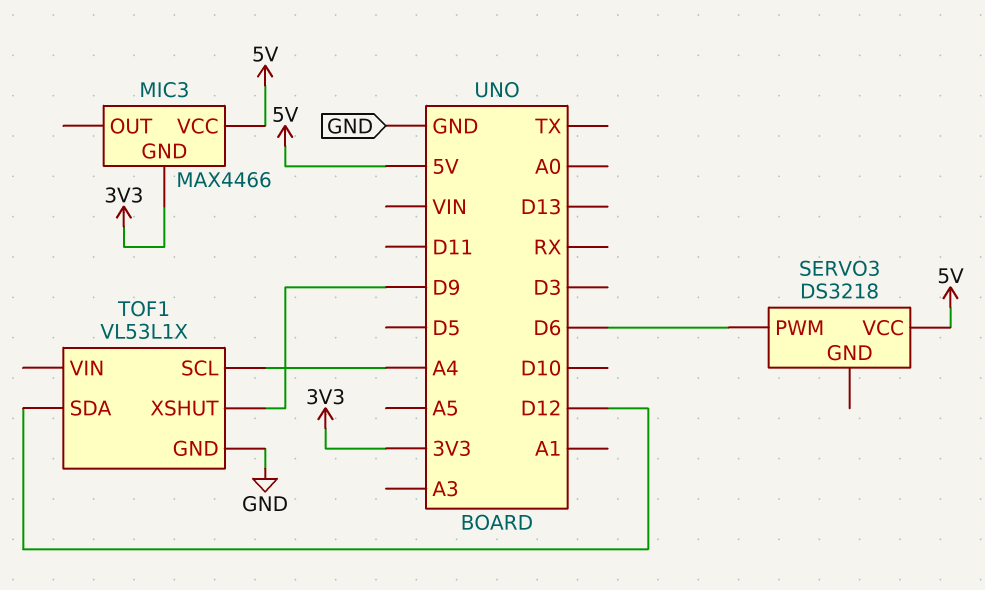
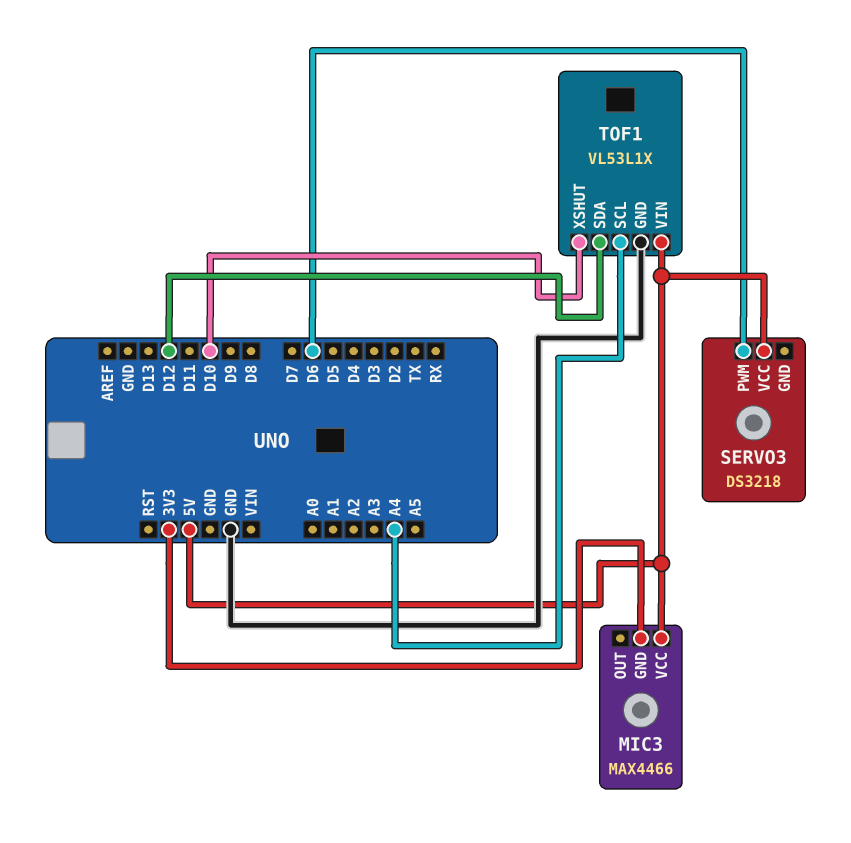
TOF1 pin VIN: none -> 5V
TOF1 pin XSHUT: D9 -> D10

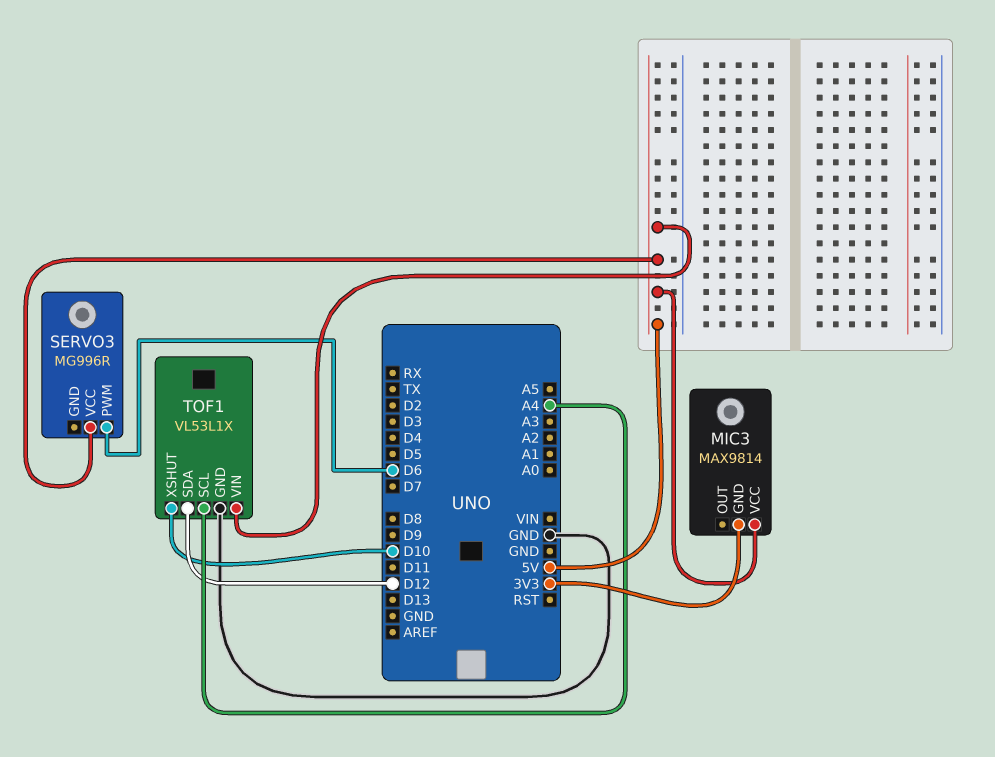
MIC3: MAX4466 -> MAX9814
SERVO3: DS3218 -> MG996R

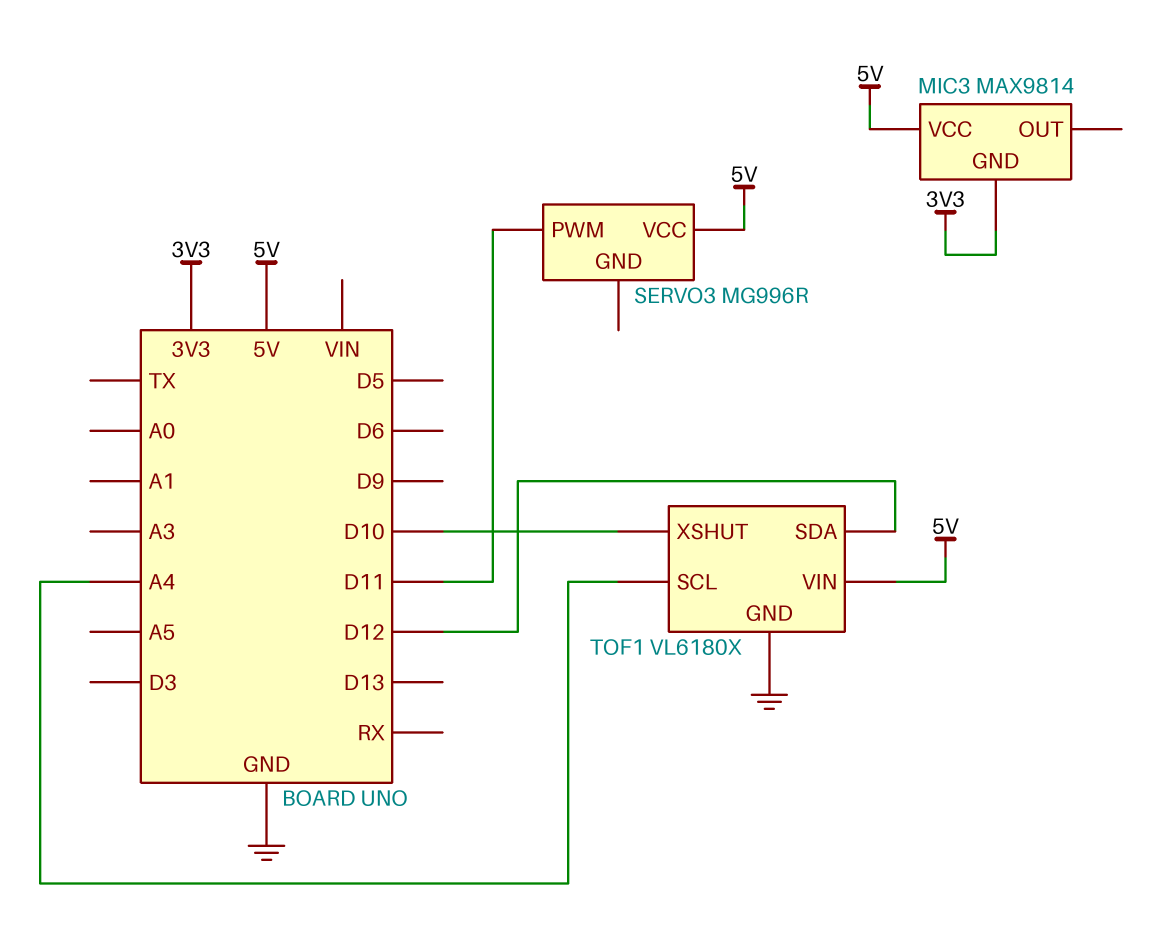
SERVO3 pin PWM: D6 -> D11
TOF1: VL53L1X -> VL6180X

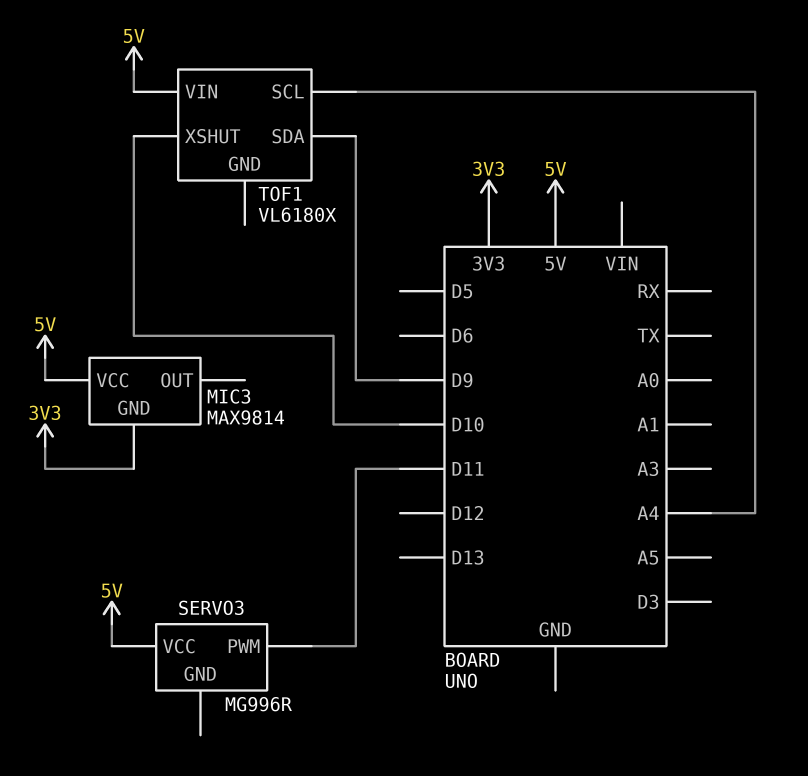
TOF1 pin GND: GND -> none
TOF1 pin SDA: D12 -> D9

